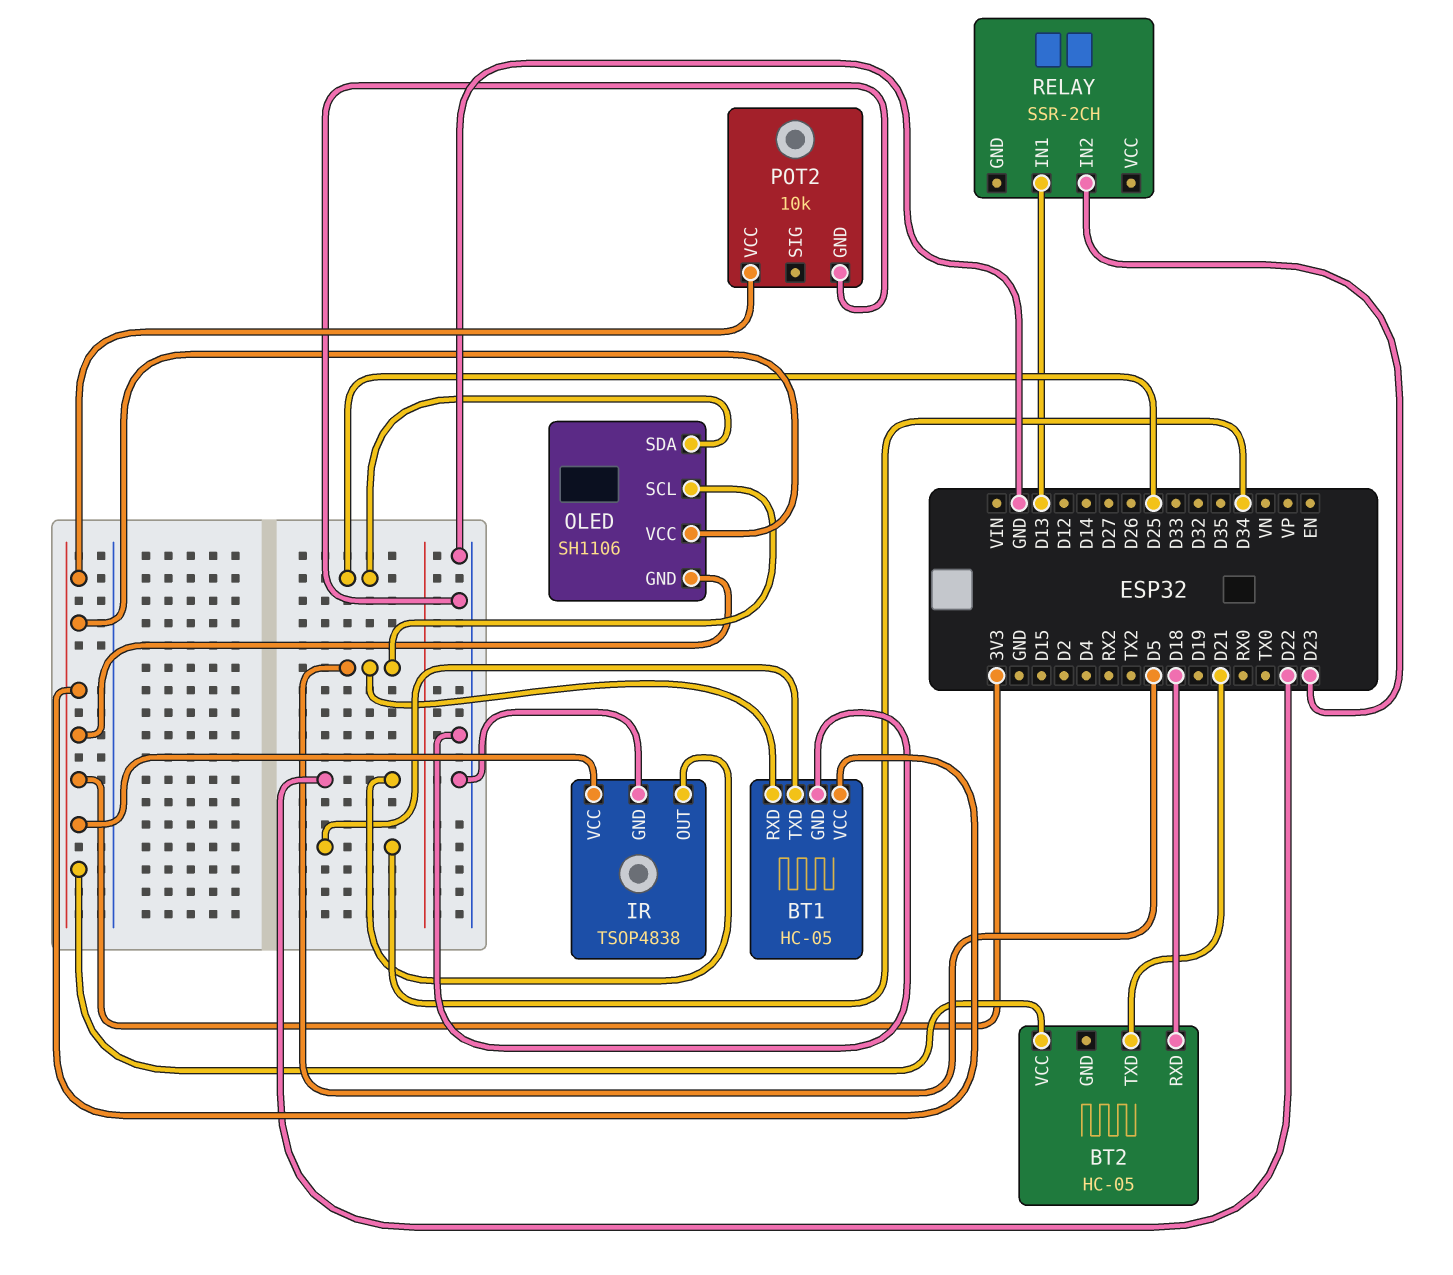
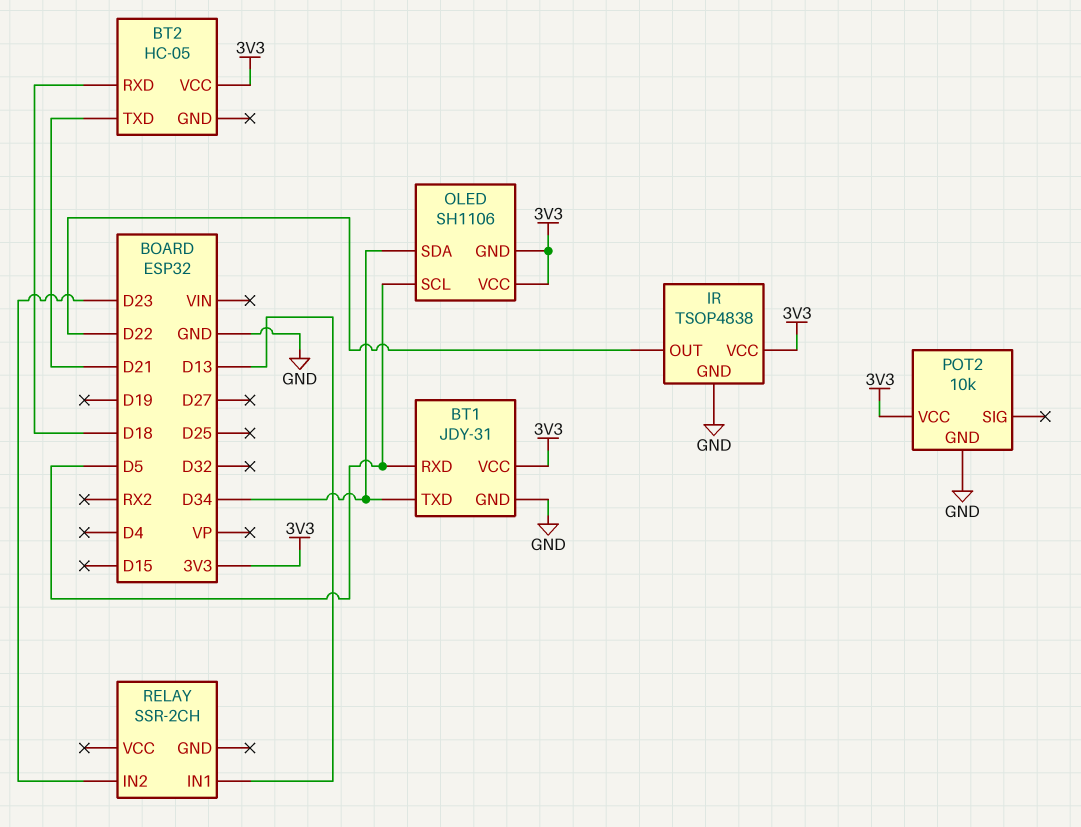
BT1: HC-05 -> JDY-31
OLED pin SDA: D25 -> D34

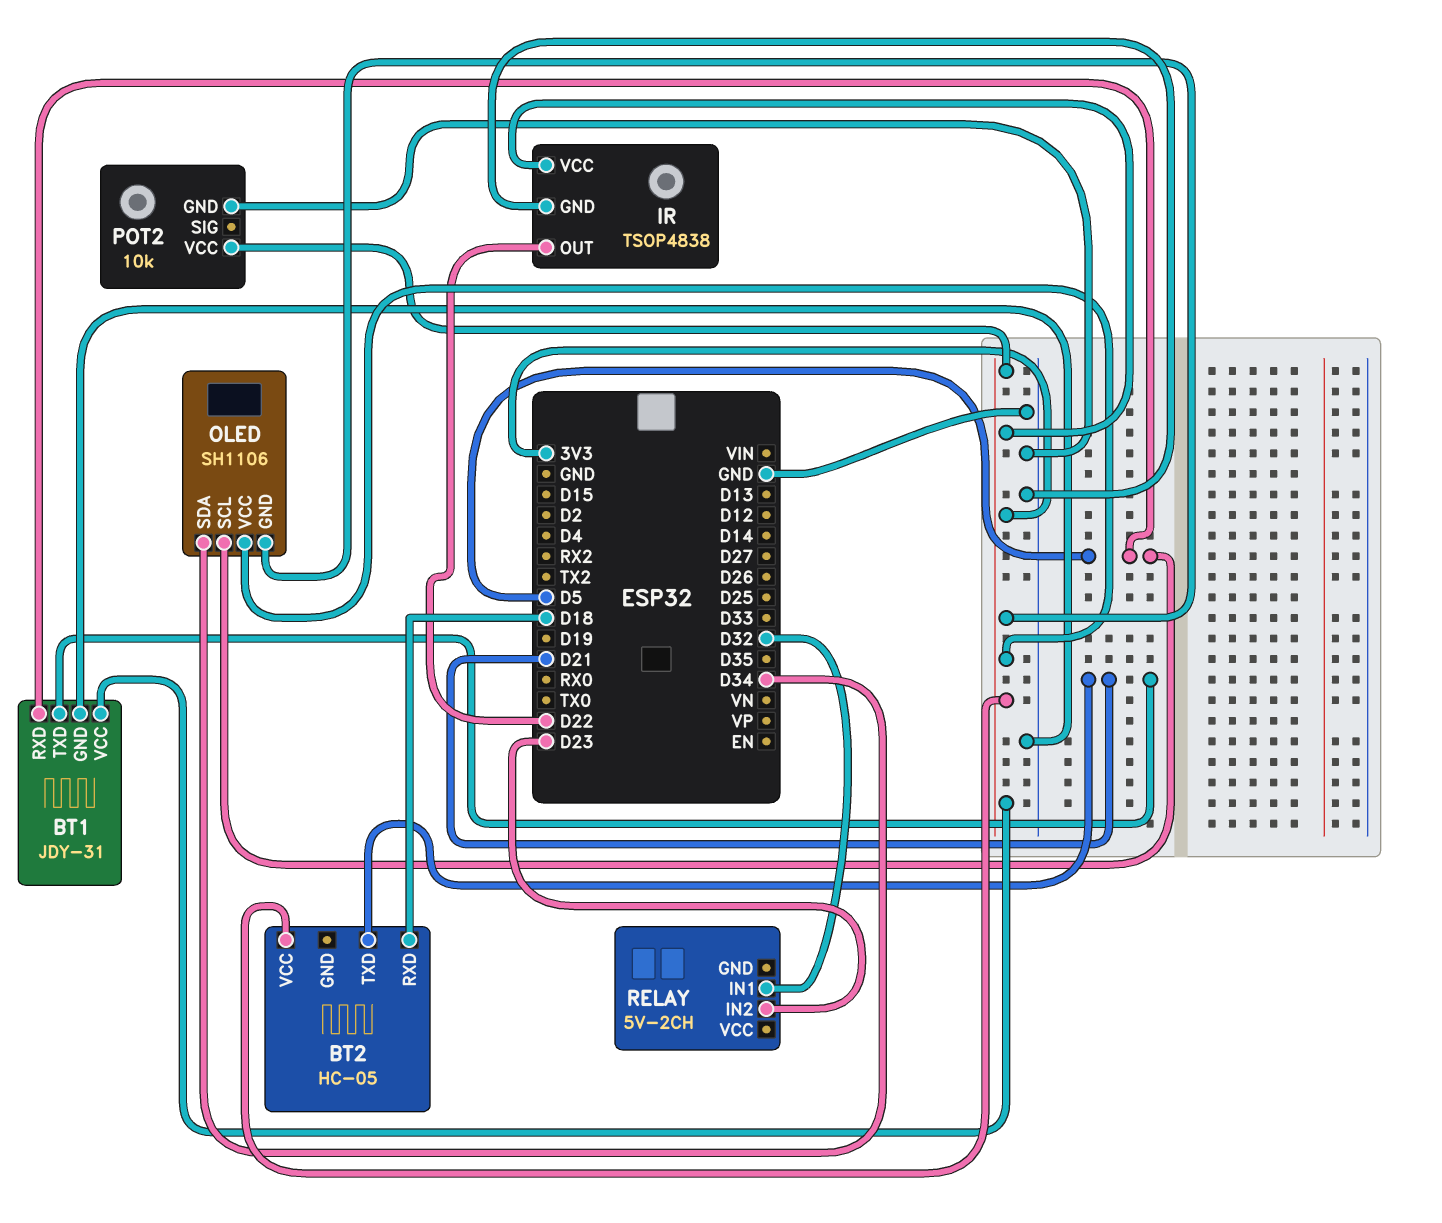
BT1 pin TXD: D34 -> D21
RELAY: SSR-2CH -> 5V-2CH
RELAY pin IN1: D13 -> D32

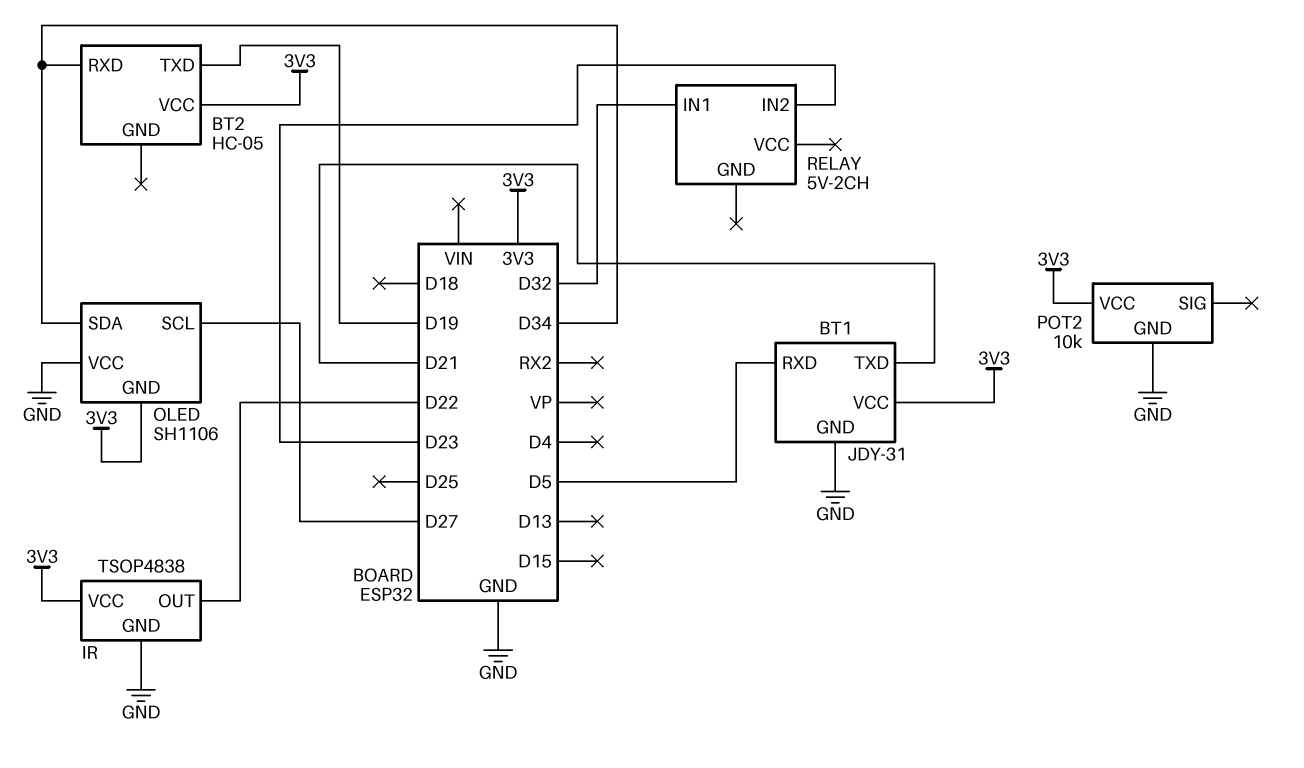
BT2 pin RXD: D18 -> D34
BT2 pin TXD: D21 -> D19
OLED pin SCL: D5 -> D27
OLED pin VCC: 3V3 -> GND

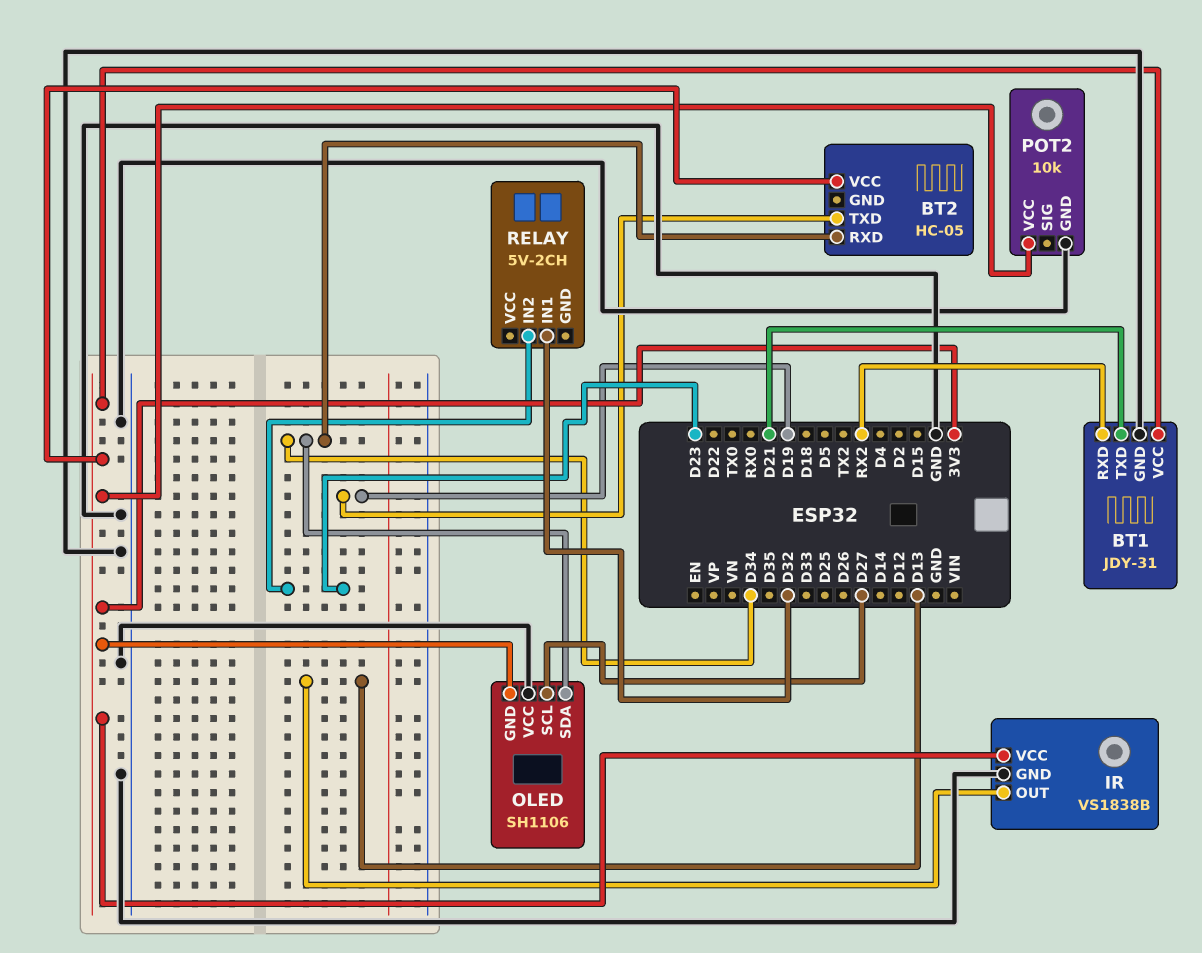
BT1 pin RXD: D5 -> RX2
IR: TSOP4838 -> VS1838B
IR pin OUT: D22 -> D13

